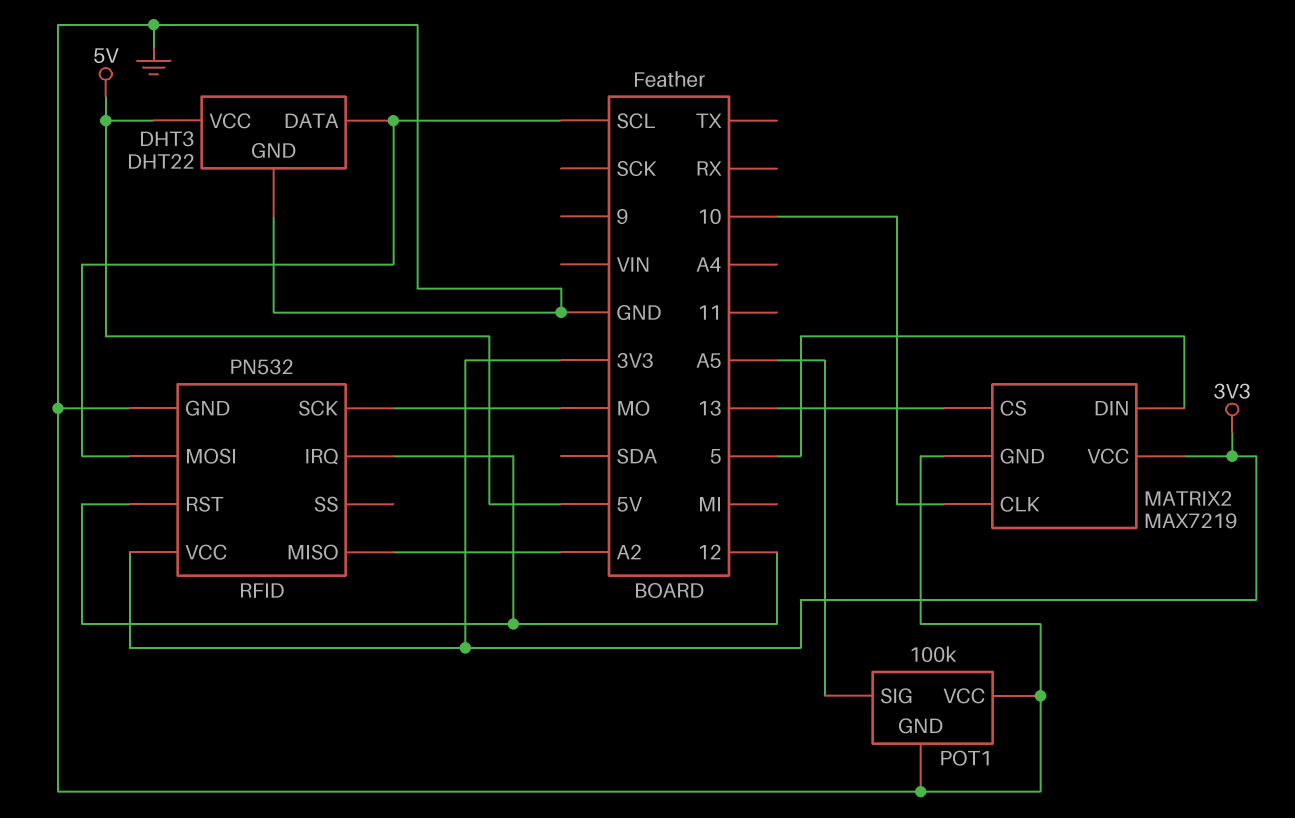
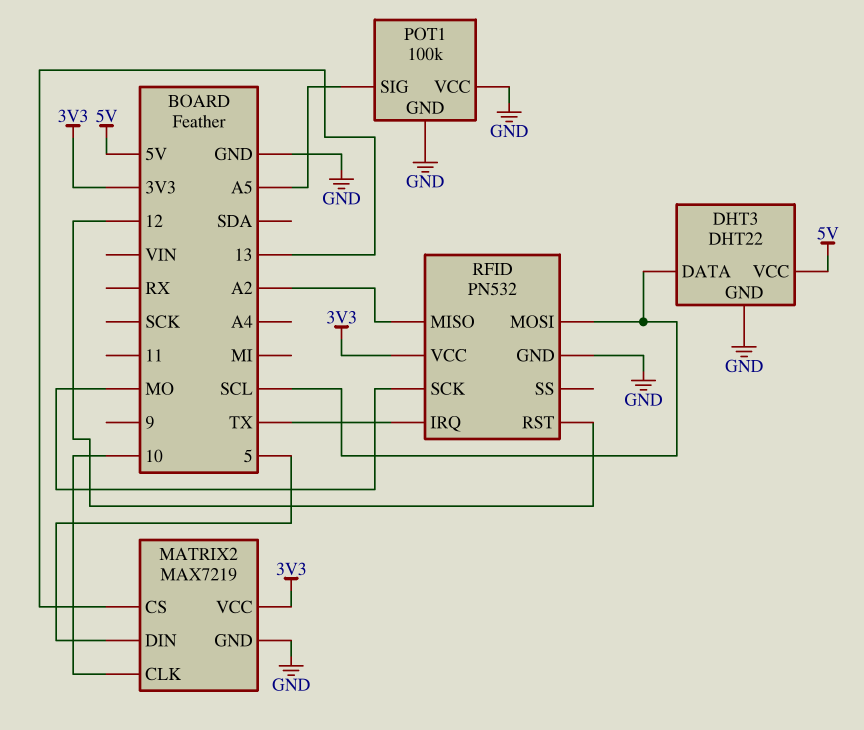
RFID pin IRQ: 12 -> TX

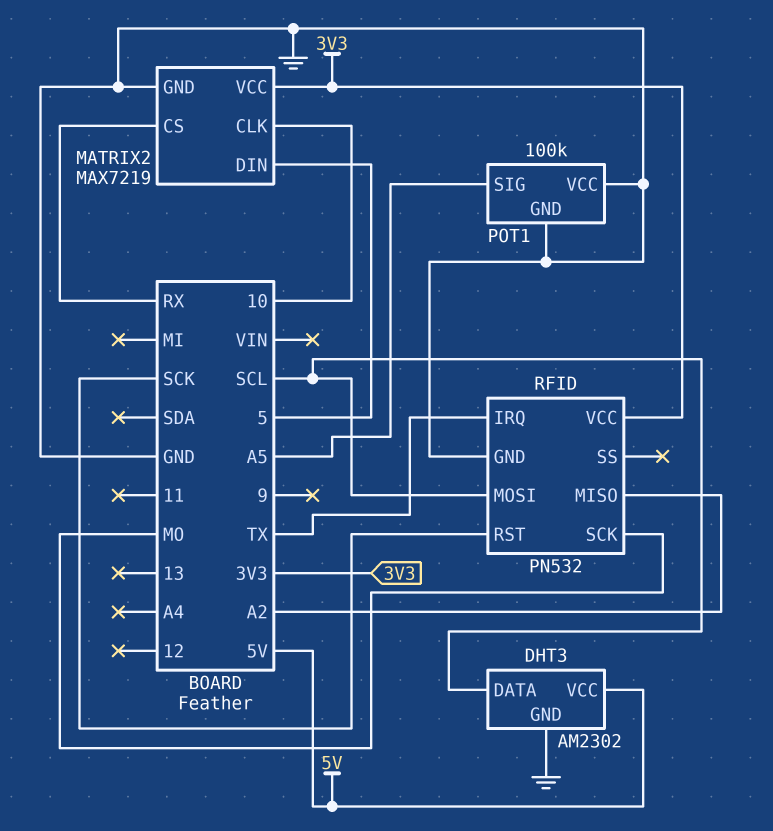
DHT3: DHT22 -> AM2302
MATRIX2 pin CS: 13 -> RX
RFID pin RST: 12 -> SCK

